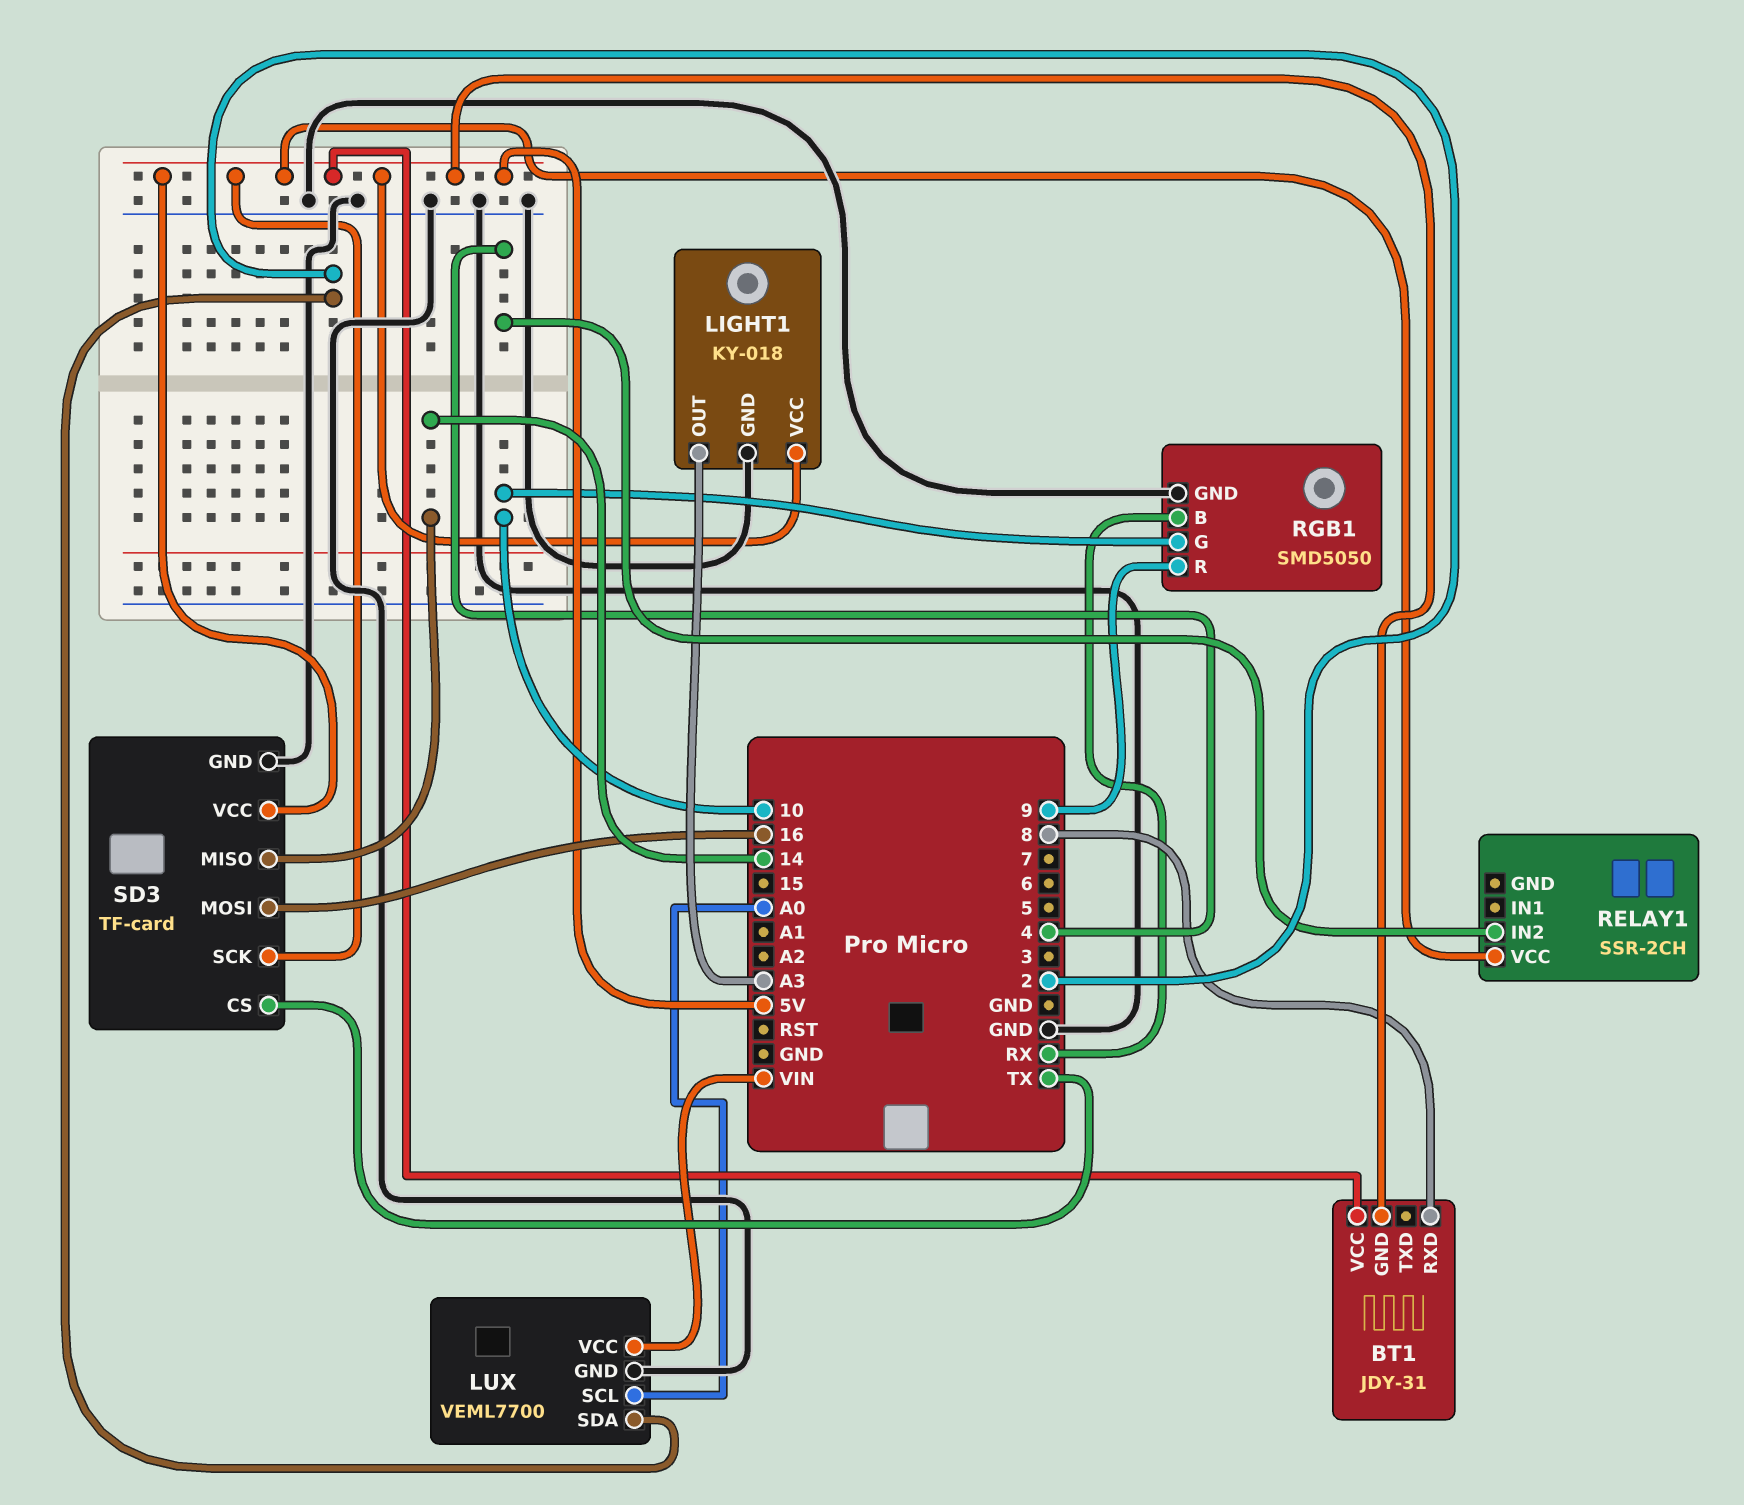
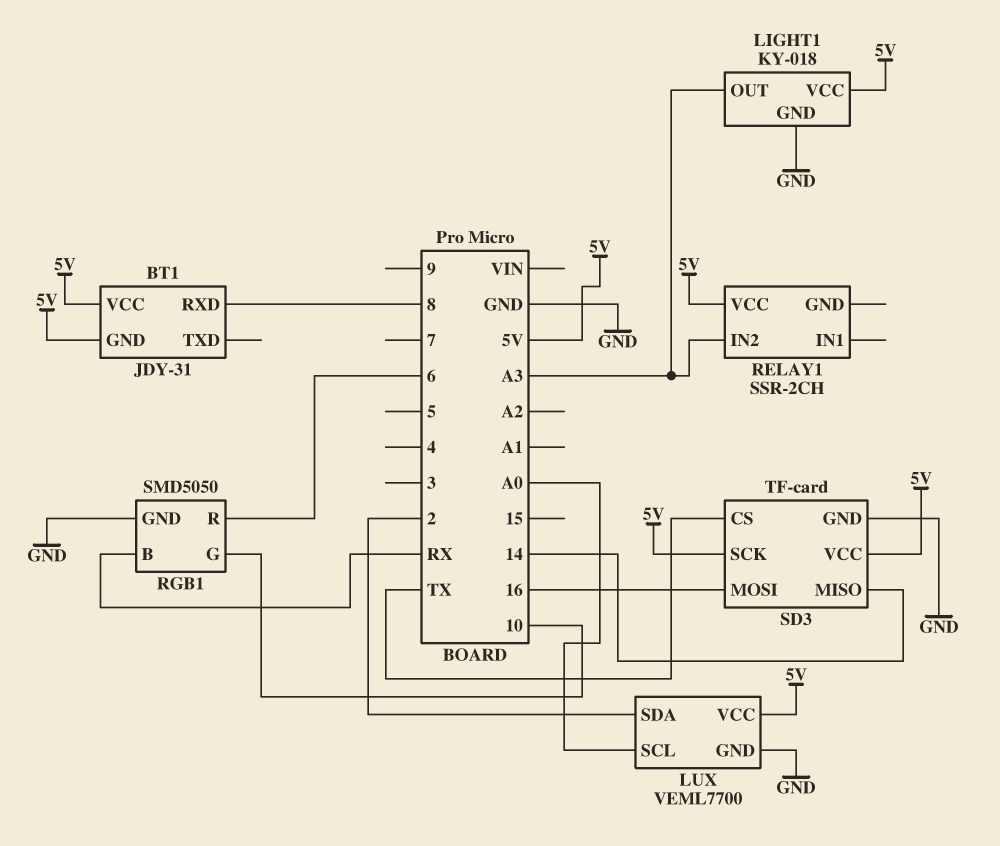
LUX pin VCC: VIN -> 5V
RELAY1 pin IN2: 4 -> A3
RGB1 pin R: 9 -> 6

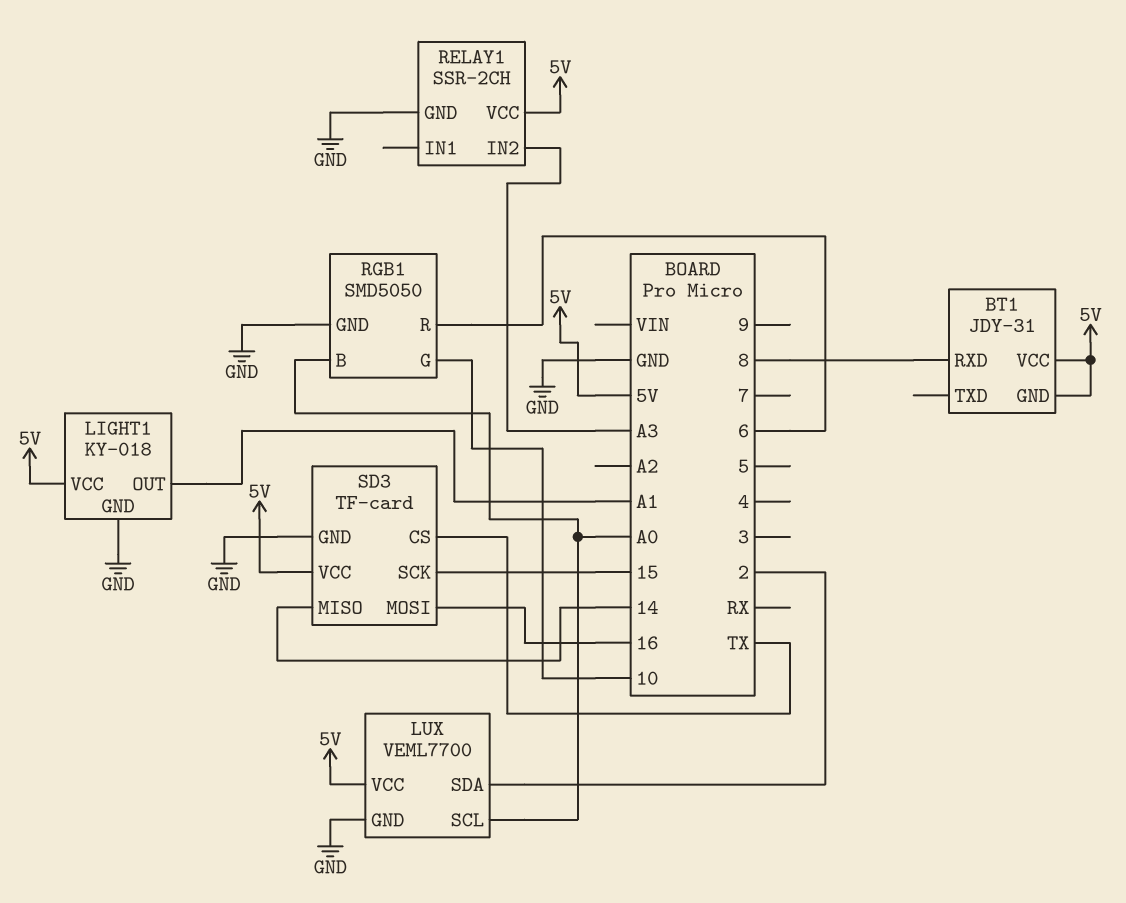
LIGHT1 pin OUT: A3 -> A1
RELAY1 pin GND: none -> GND
RGB1 pin B: RX -> A0
SD3 pin SCK: 5V -> 15

